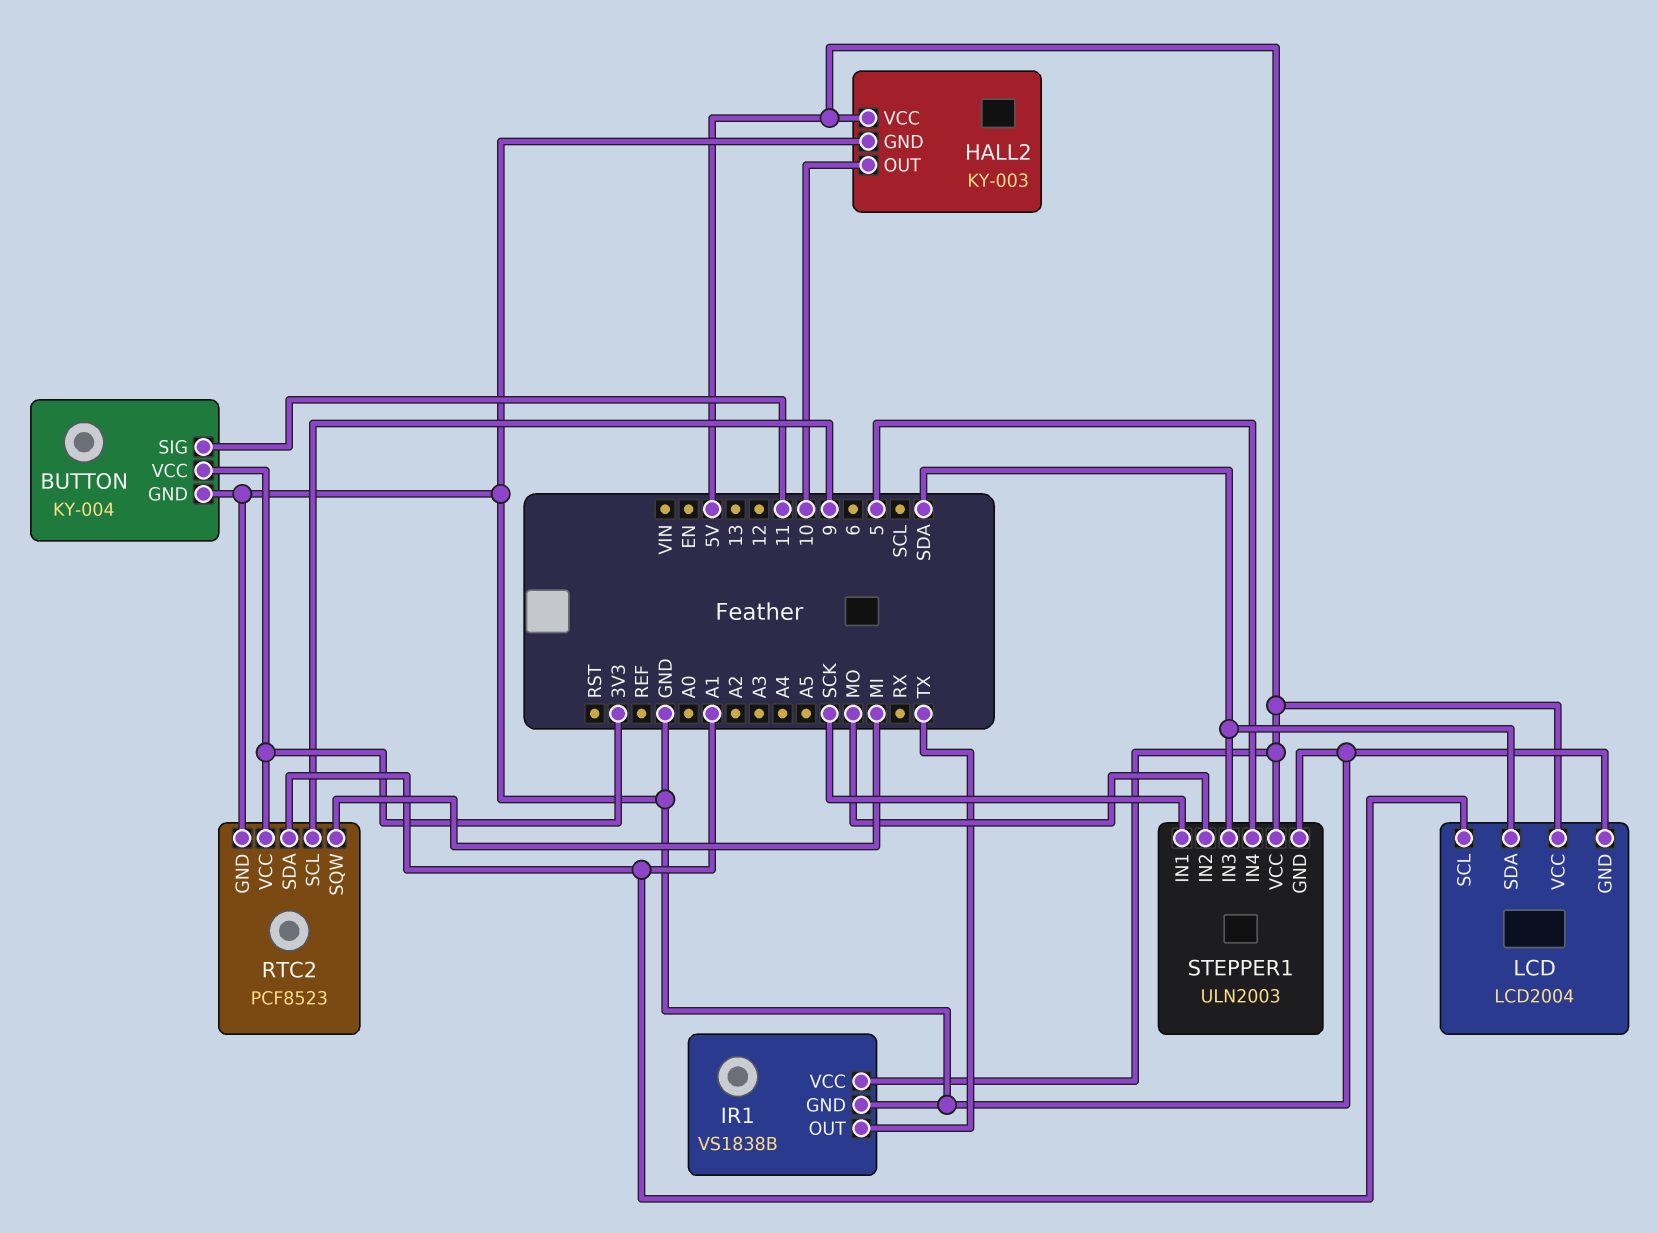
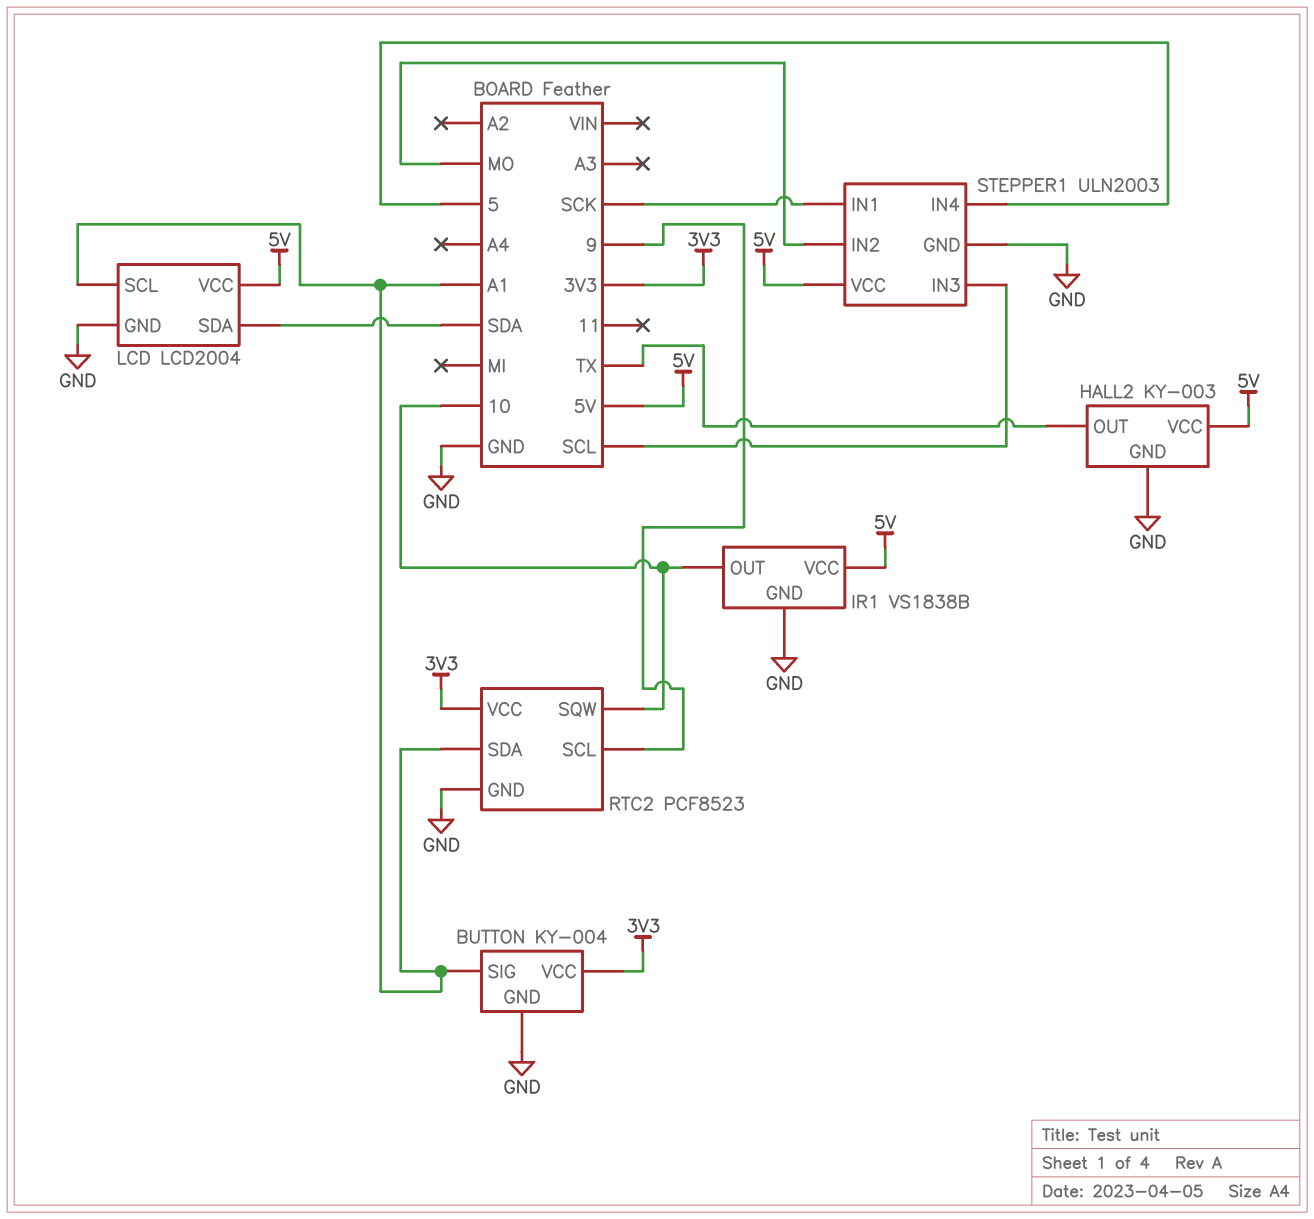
BUTTON pin SIG: 11 -> A1
HALL2 pin OUT: 10 -> TX
IR1 pin OUT: TX -> 10
RTC2 pin SQW: MI -> 10
STEPPER1 pin IN3: SDA -> SCL

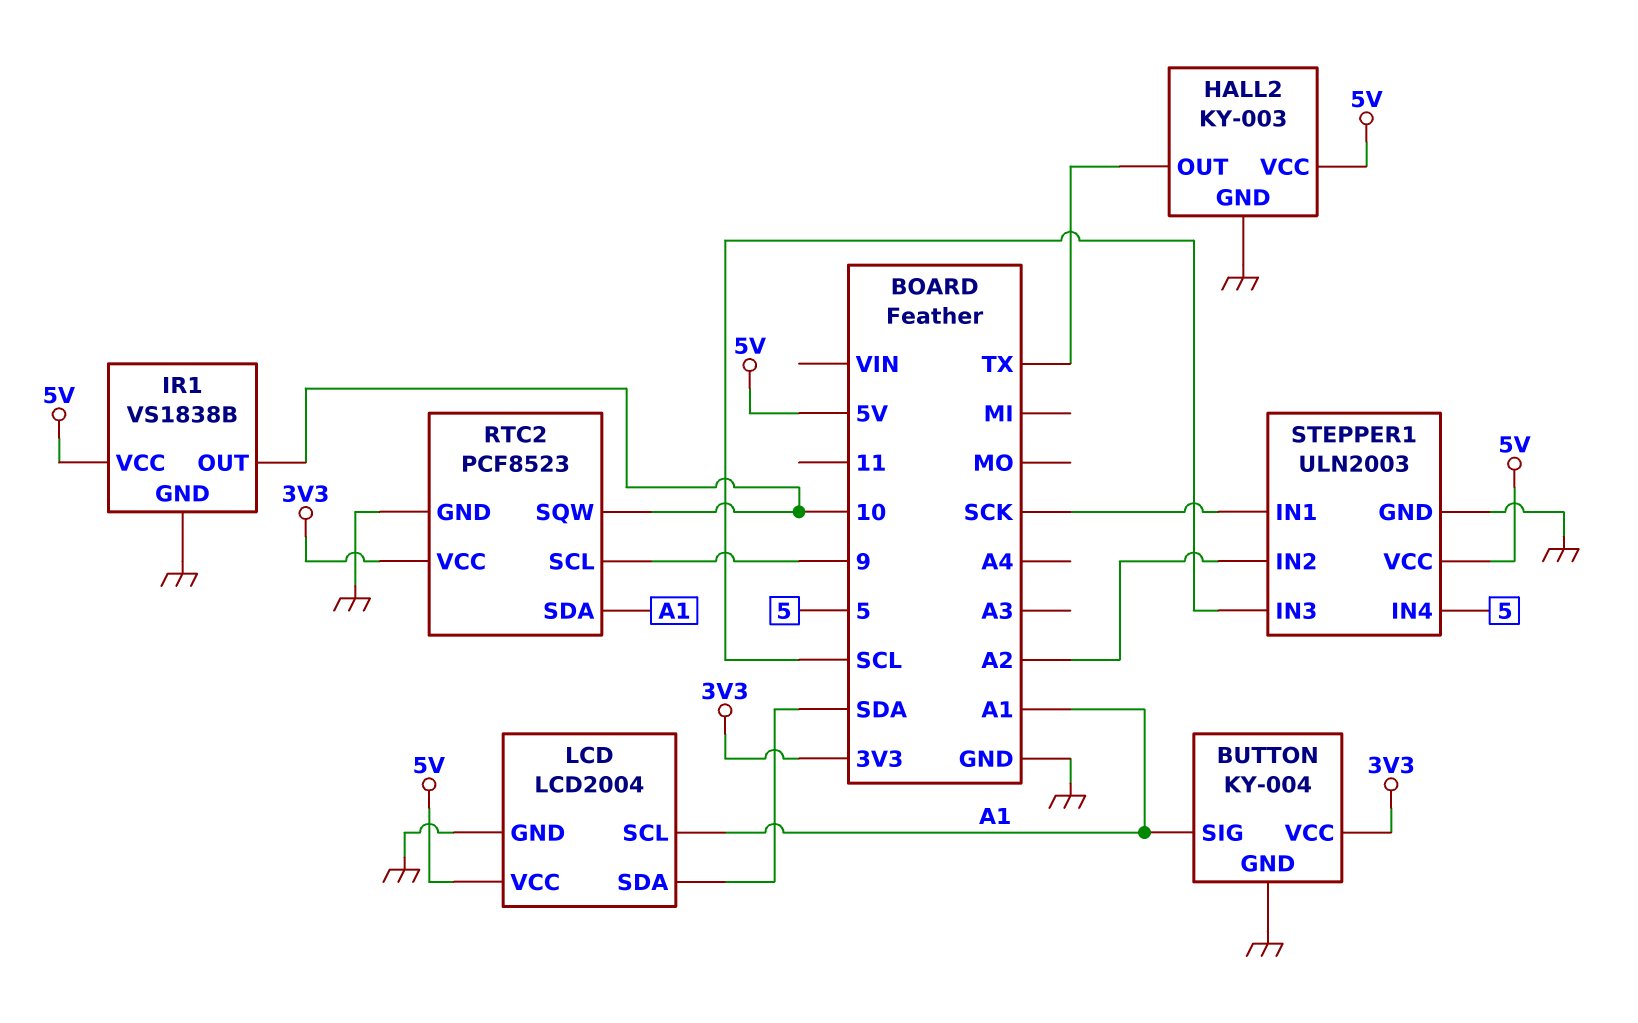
STEPPER1 pin IN2: MO -> A2

